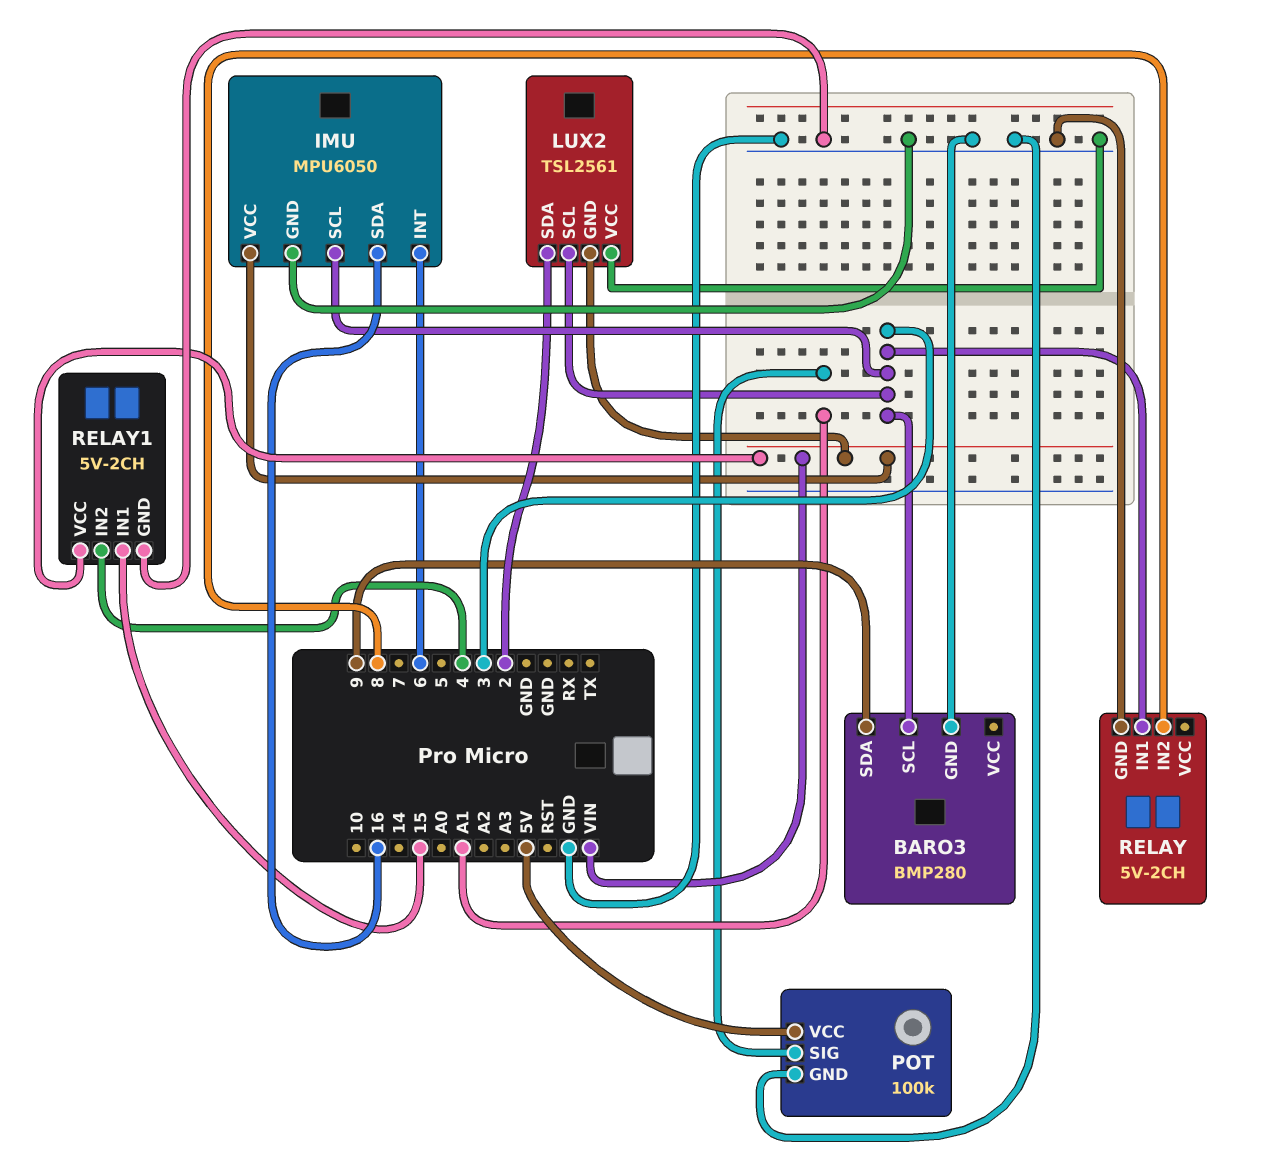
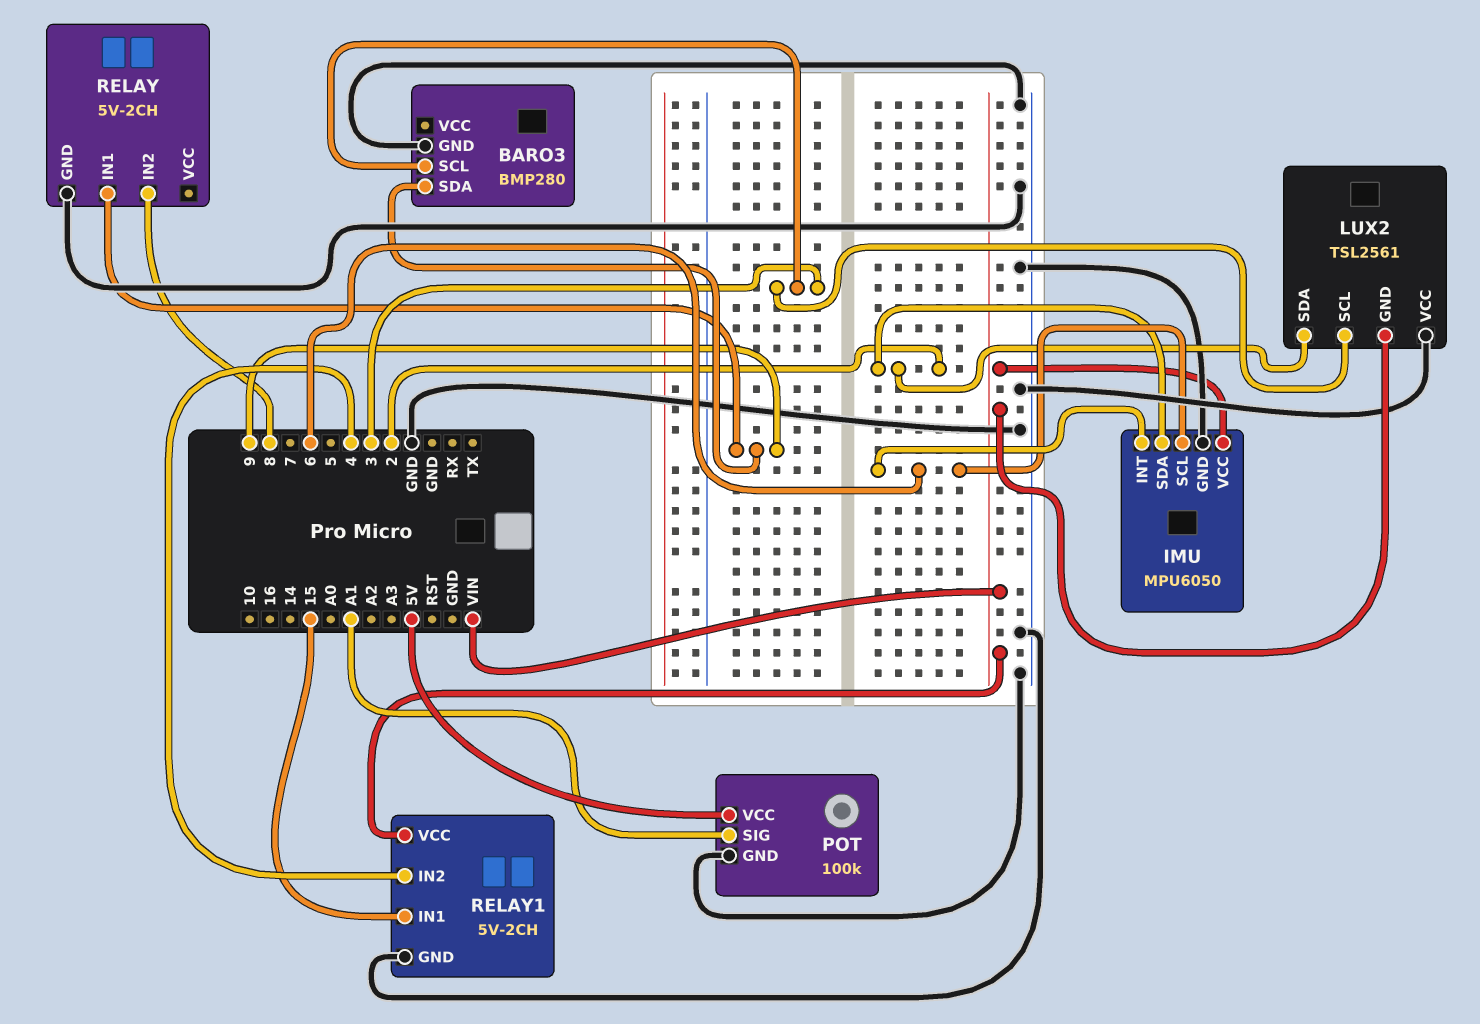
IMU pin SCL: 3 -> 6
IMU pin SDA: 16 -> 2
RELAY pin IN1: 3 -> 9

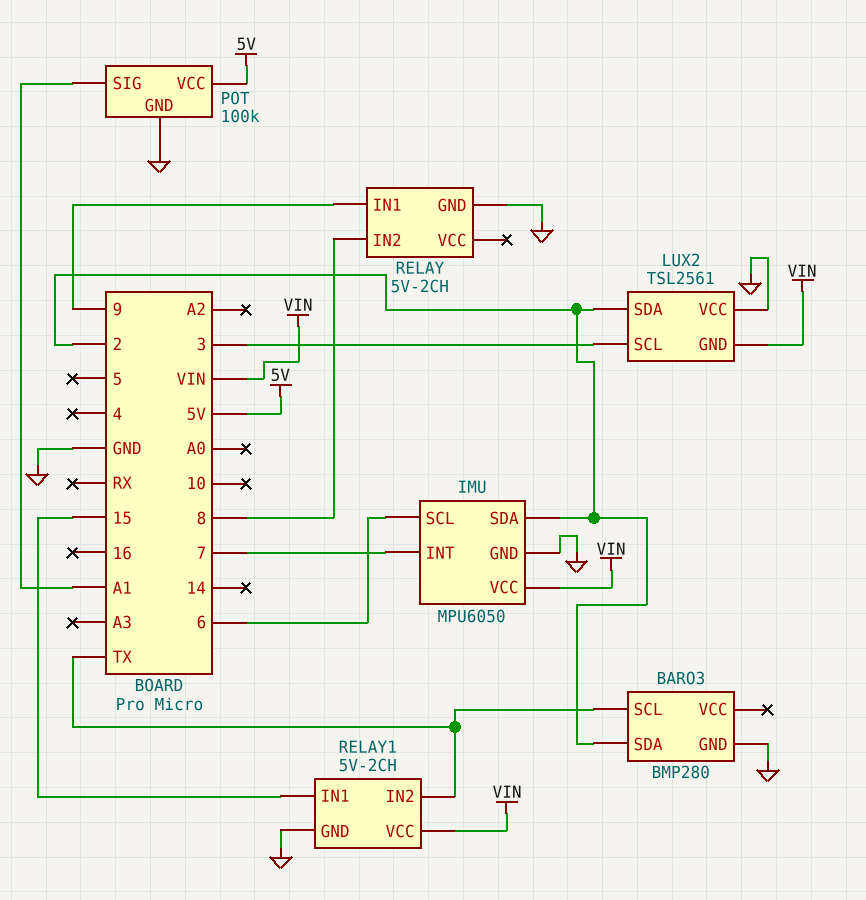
BARO3 pin SCL: 3 -> TX
BARO3 pin SDA: 9 -> 2
IMU pin INT: 6 -> 7
RELAY1 pin IN2: 4 -> TX

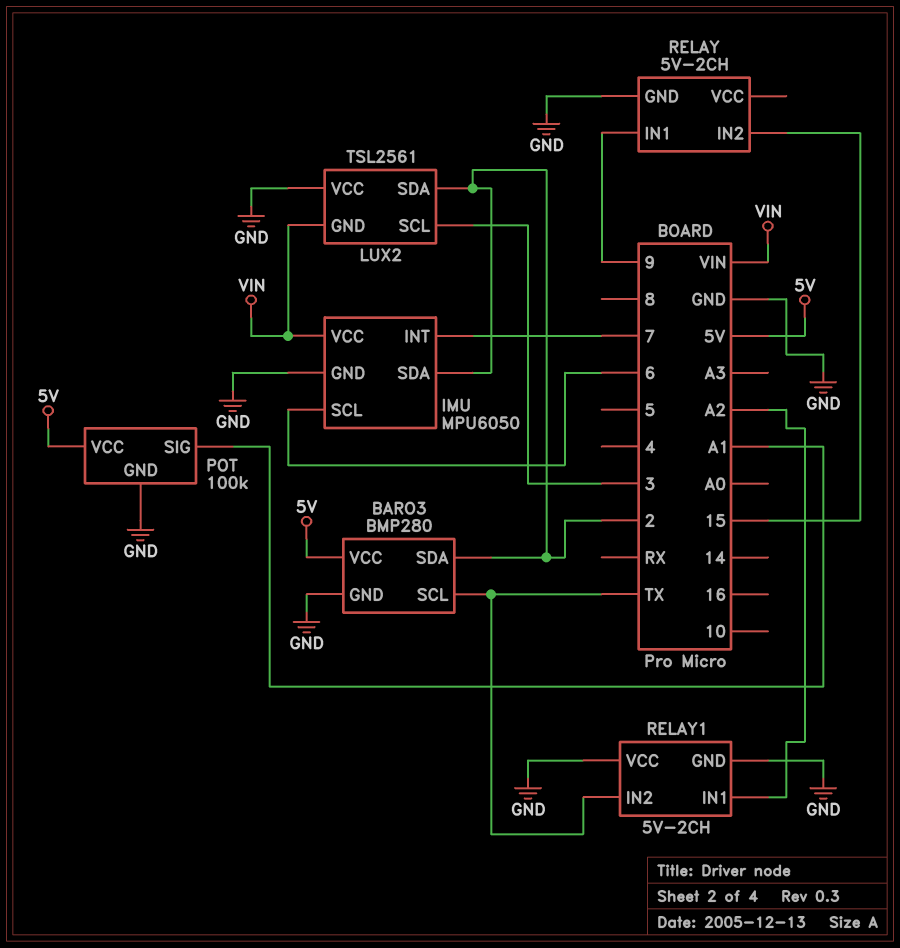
BARO3 pin VCC: none -> 5V
RELAY pin IN2: 8 -> 15
RELAY1 pin IN1: 15 -> A2
RELAY1 pin VCC: VIN -> GND

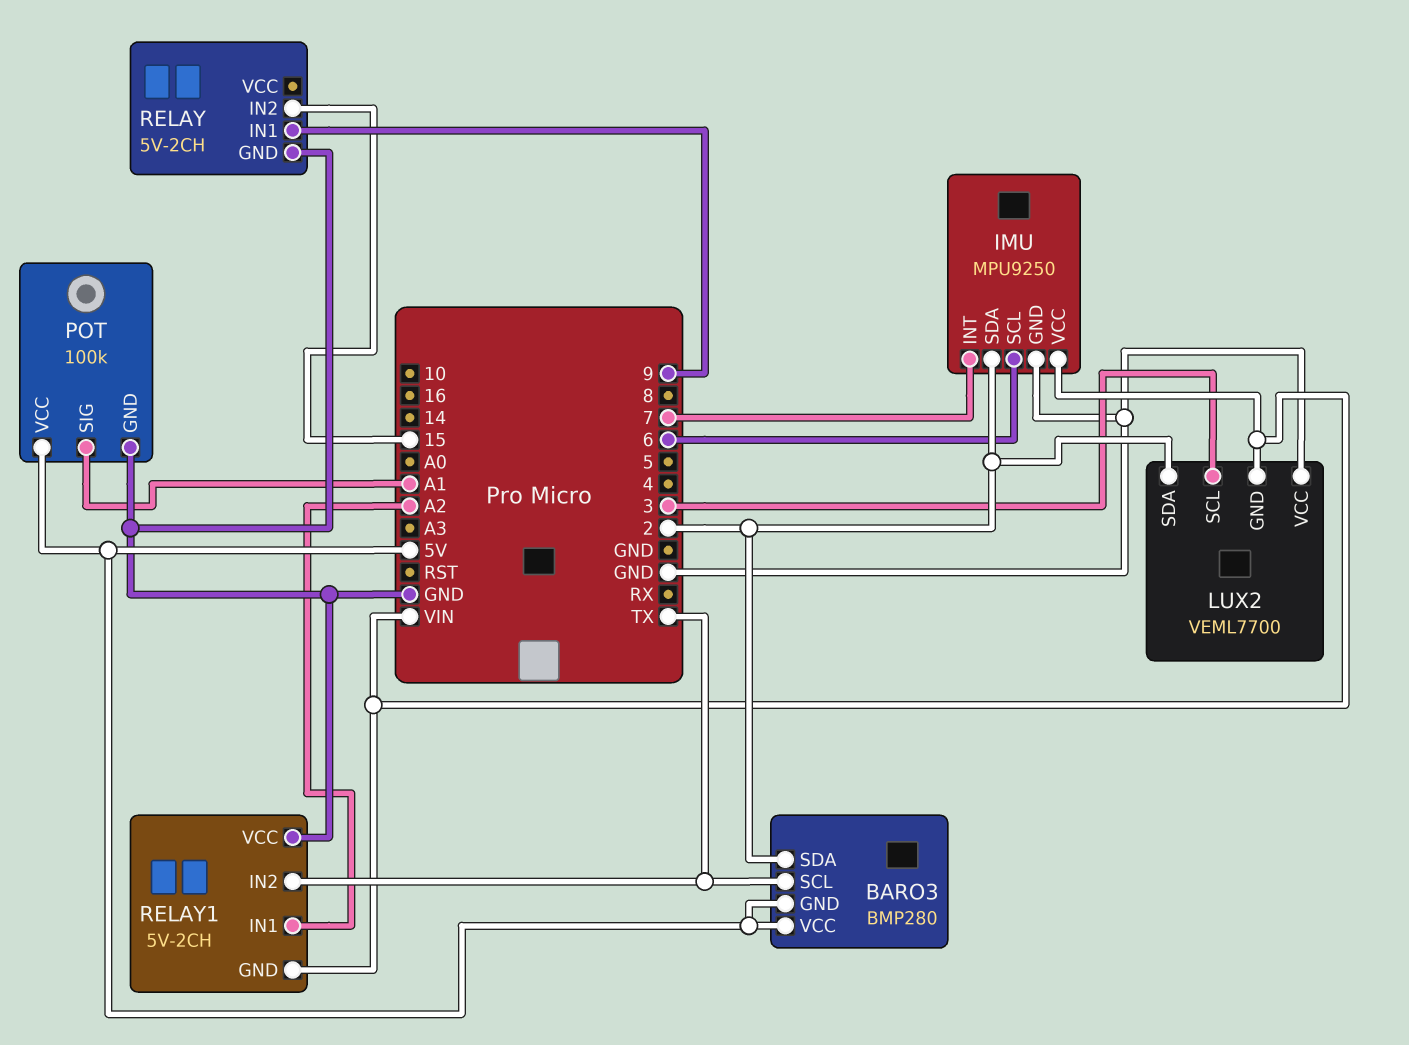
BARO3 pin GND: GND -> 5V
IMU: MPU6050 -> MPU9250
LUX2: TSL2561 -> VEML7700
RELAY1 pin GND: GND -> VIN

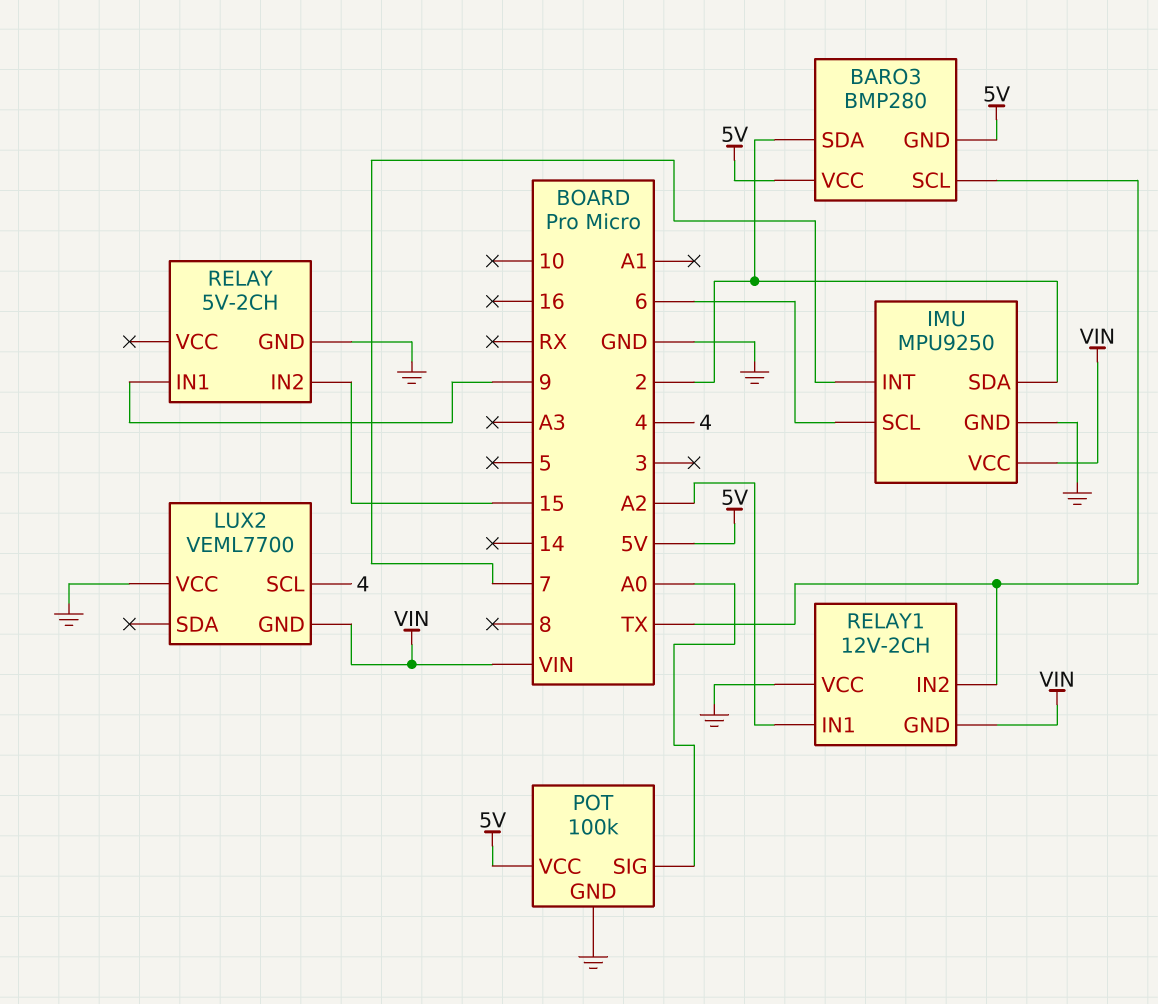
LUX2 pin SCL: 3 -> 4
LUX2 pin SDA: 2 -> none
POT pin SIG: A1 -> A0
RELAY1: 5V-2CH -> 12V-2CH

